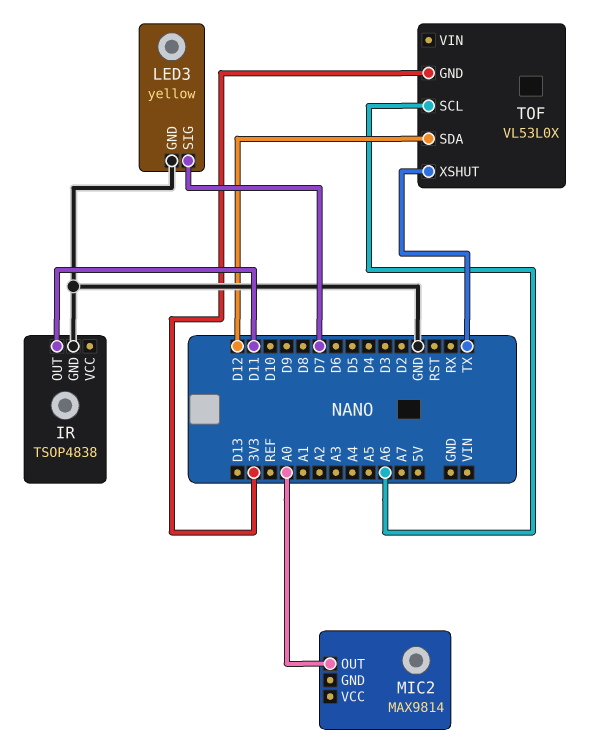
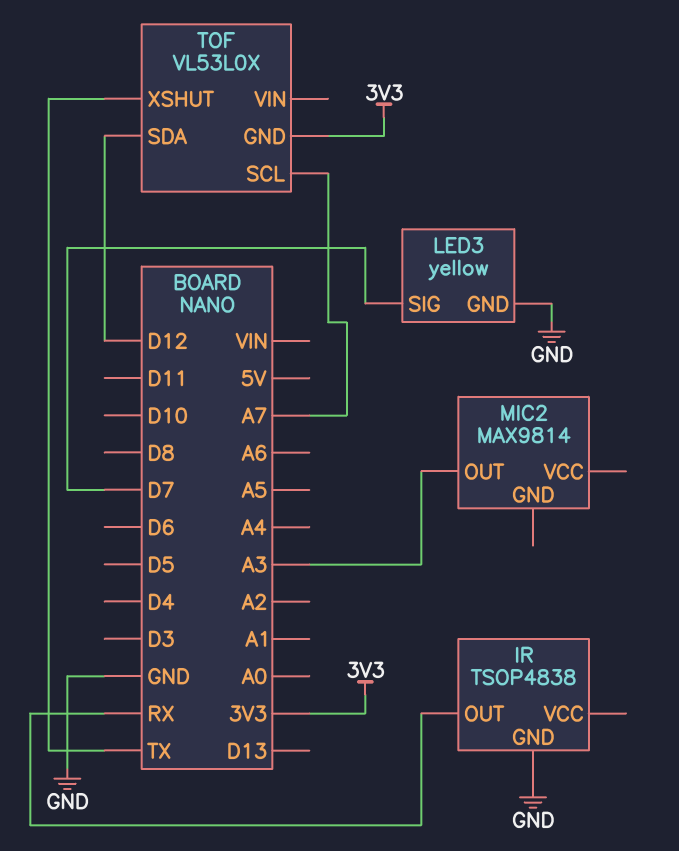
IR pin OUT: D11 -> RX
MIC2 pin OUT: A0 -> A3
TOF pin SCL: A6 -> A7

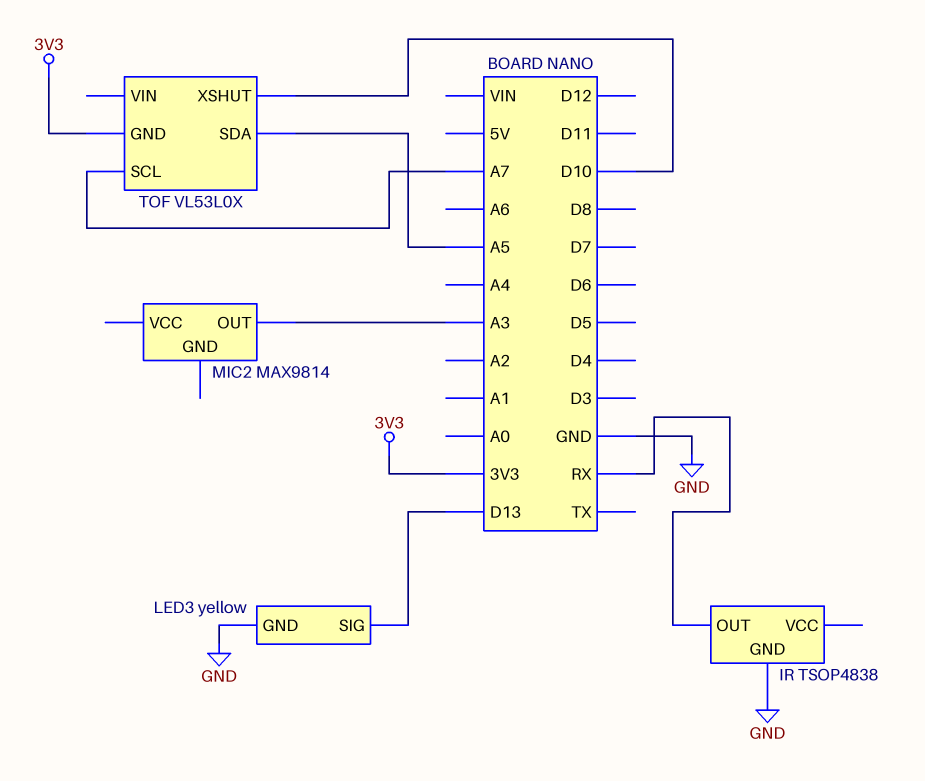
LED3 pin SIG: D7 -> D13
TOF pin SDA: D12 -> A5
TOF pin XSHUT: TX -> D10

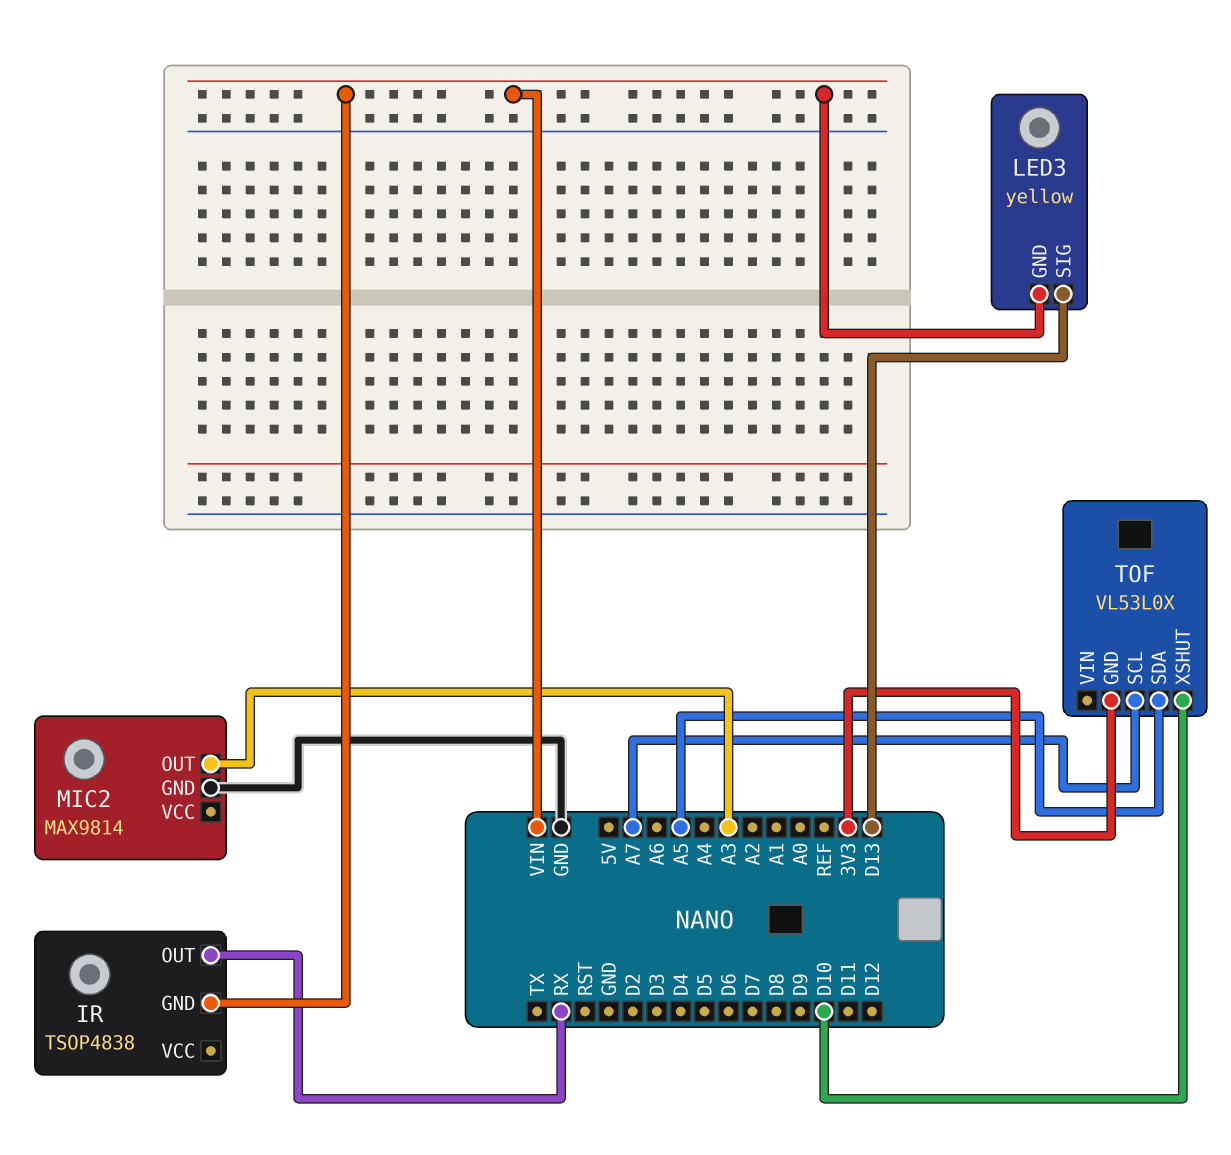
IR pin GND: GND -> VIN
LED3 pin GND: GND -> VIN
MIC2 pin GND: none -> GND

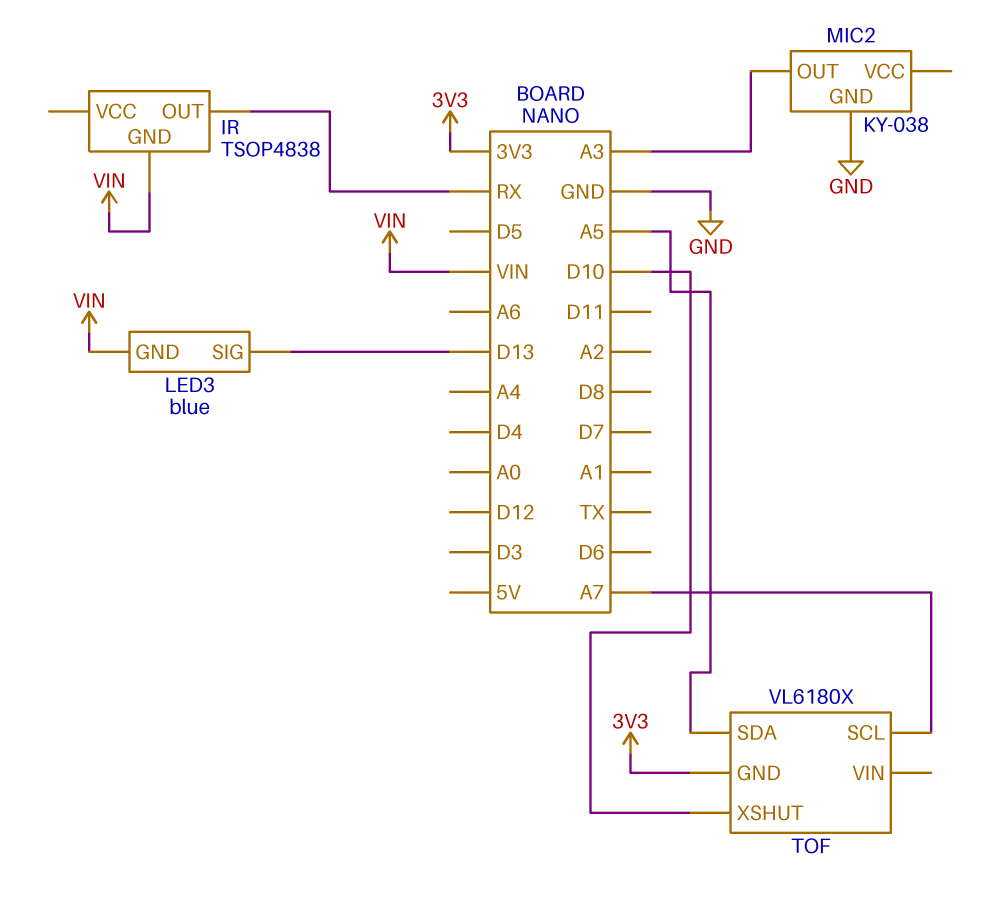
LED3: yellow -> blue
MIC2: MAX9814 -> KY-038
TOF: VL53L0X -> VL6180X

